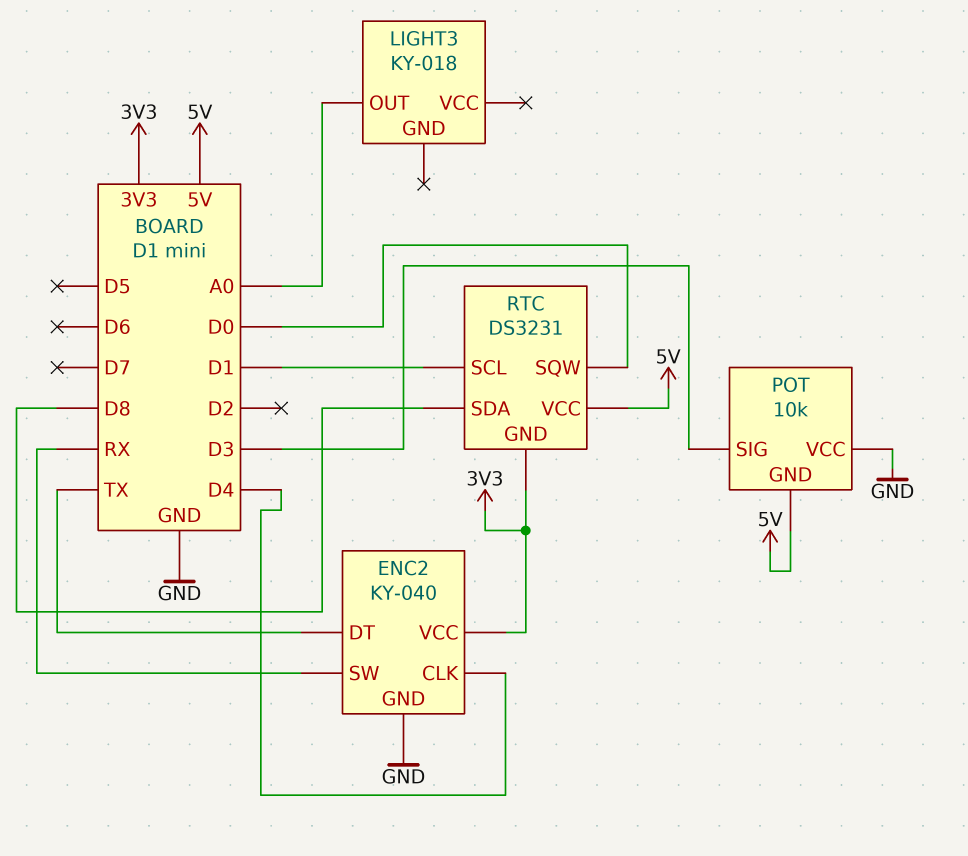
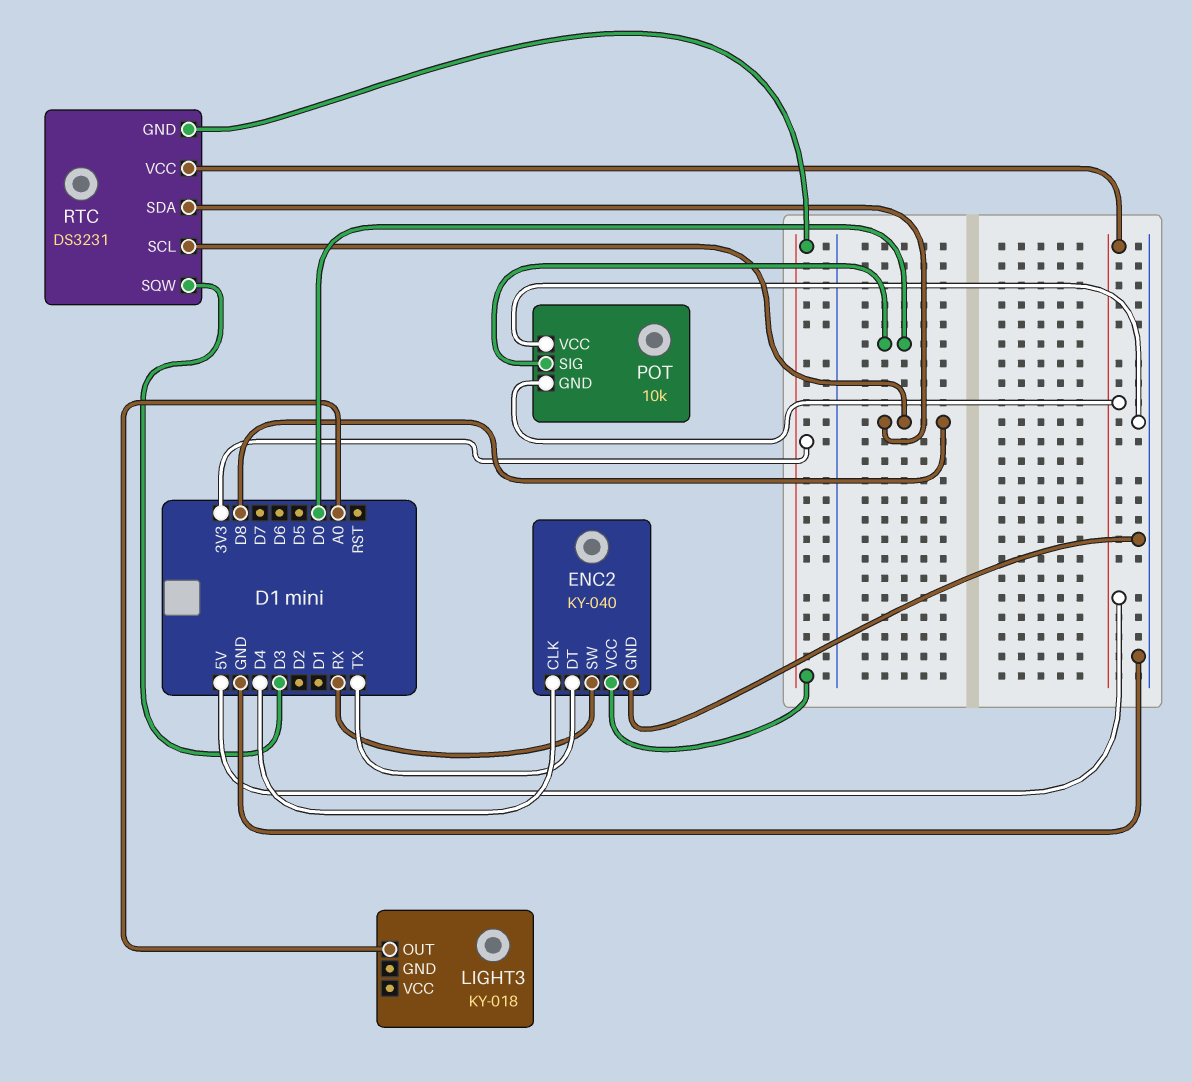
POT pin SIG: D3 -> D0
RTC pin SCL: D1 -> D8
RTC pin SQW: D0 -> D3

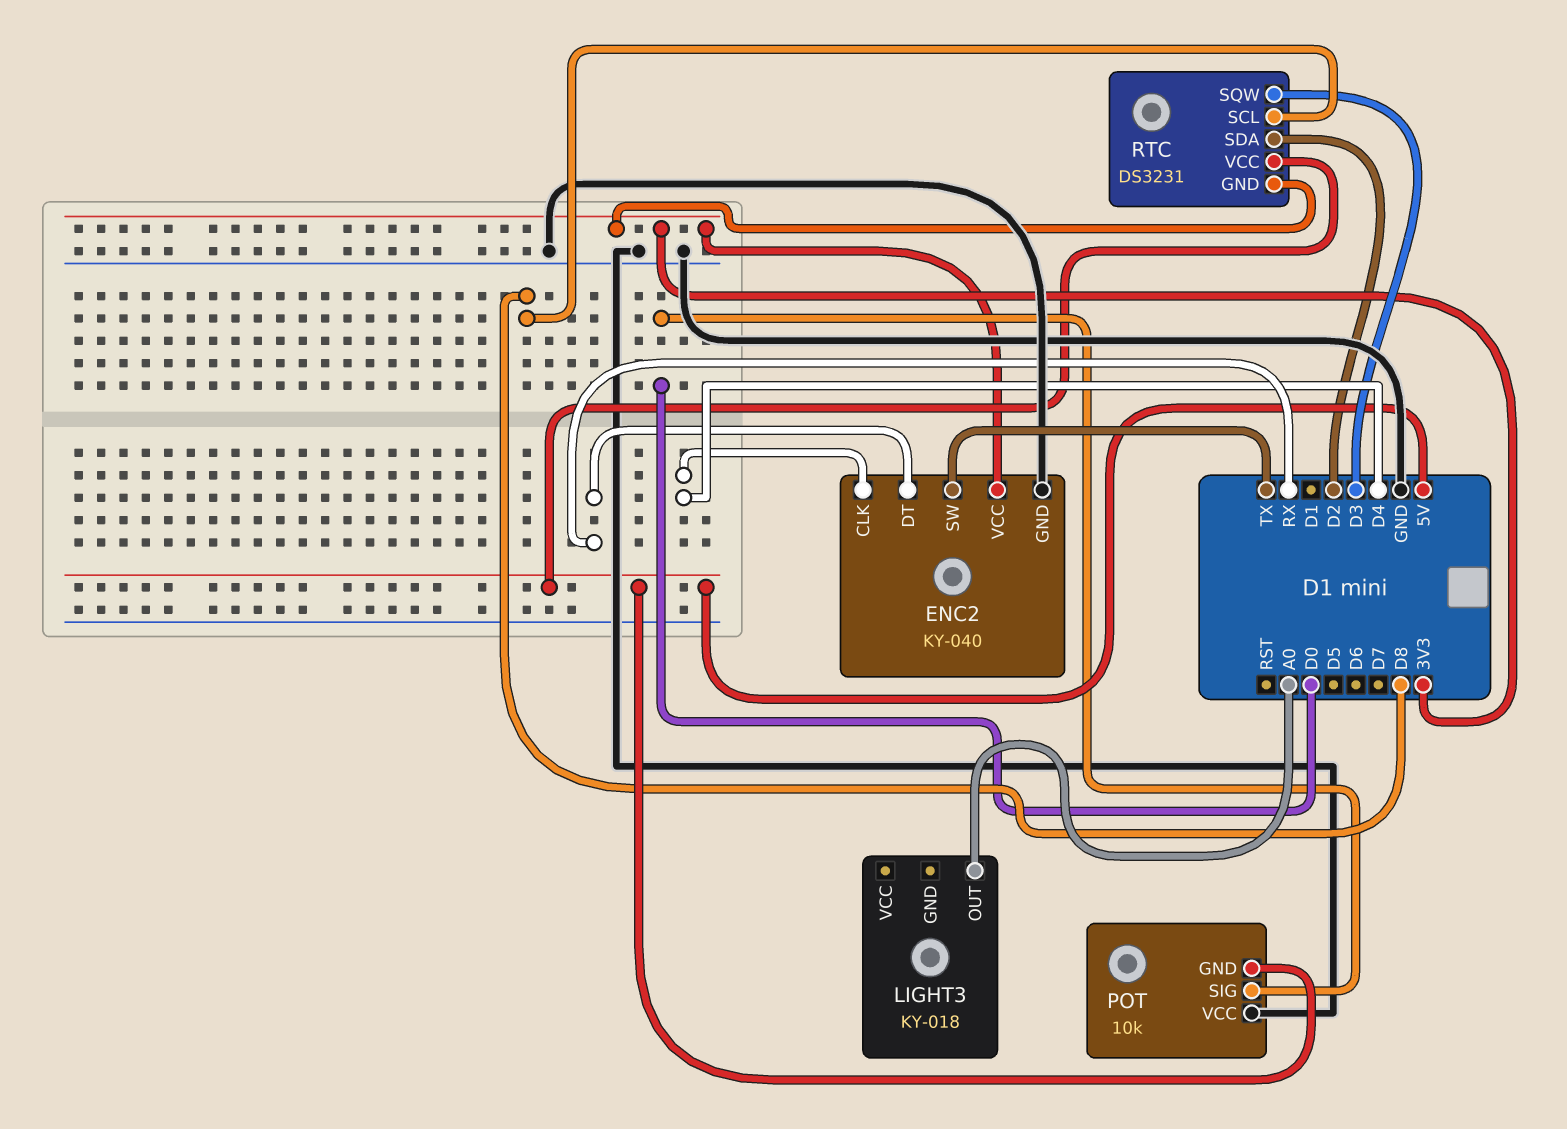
ENC2 pin DT: TX -> RX
ENC2 pin SW: RX -> TX
RTC pin SDA: D8 -> D2

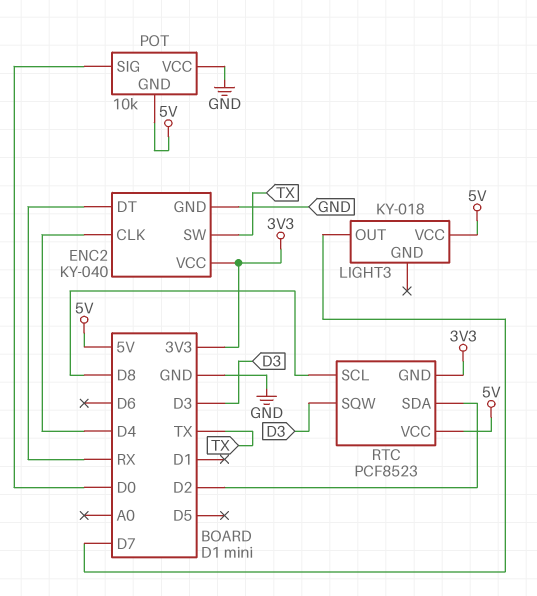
LIGHT3 pin OUT: A0 -> D7
LIGHT3 pin VCC: none -> 5V
RTC: DS3231 -> PCF8523

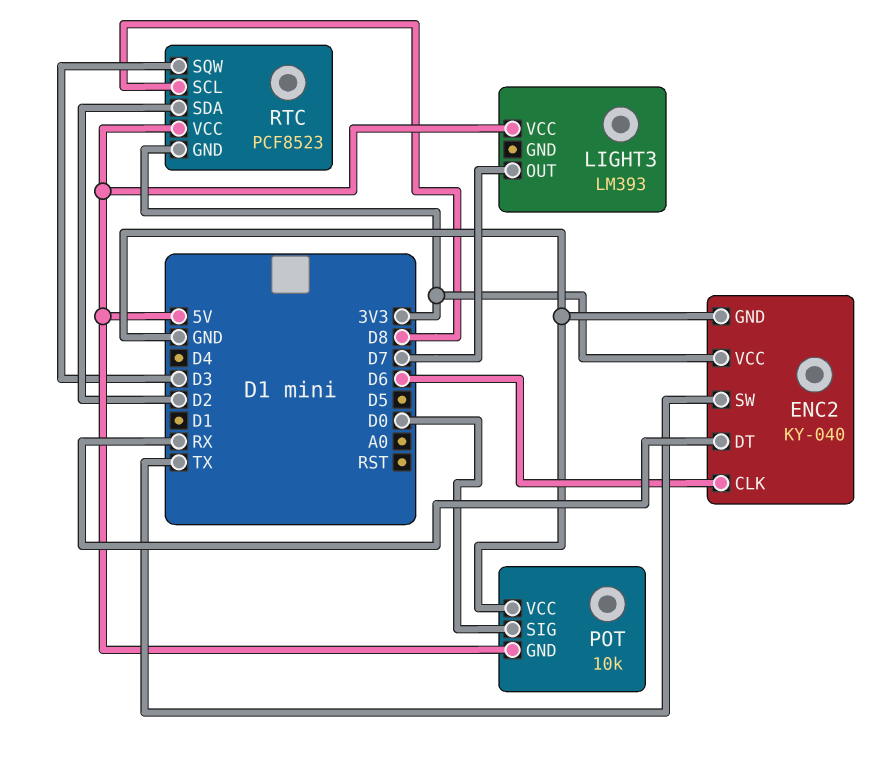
ENC2 pin CLK: D4 -> D6
LIGHT3: KY-018 -> LM393

